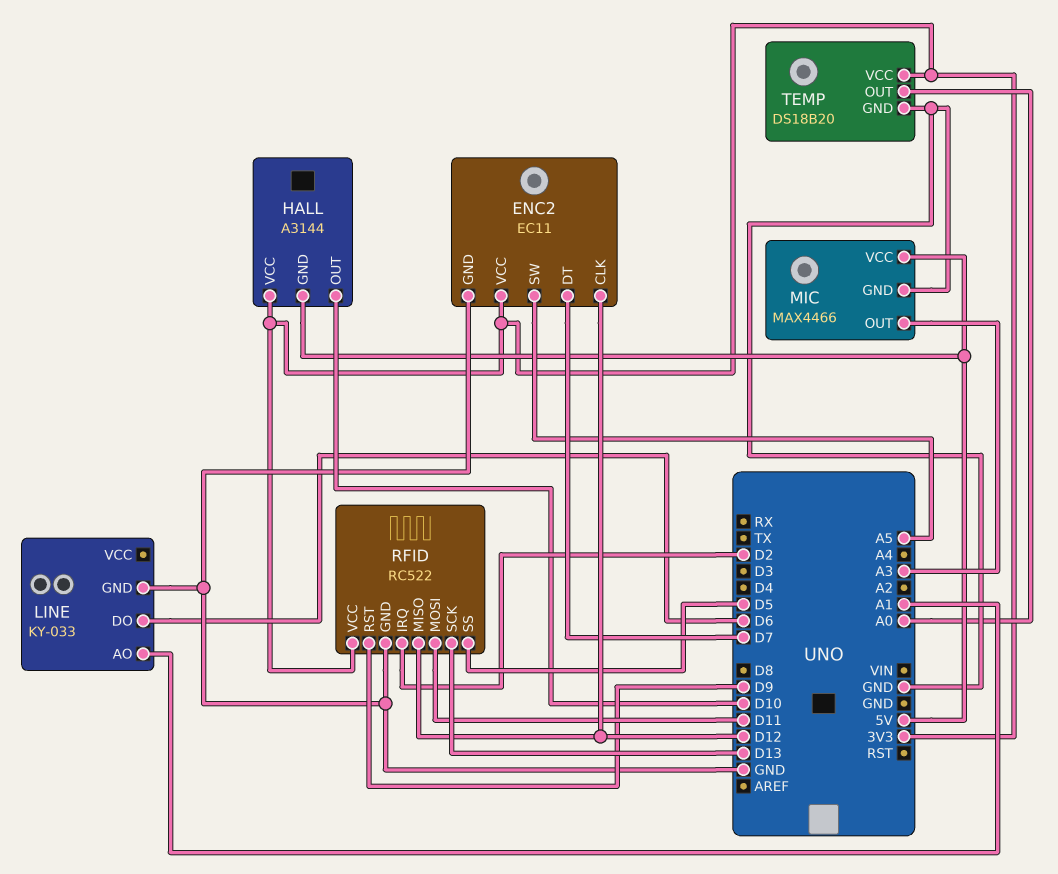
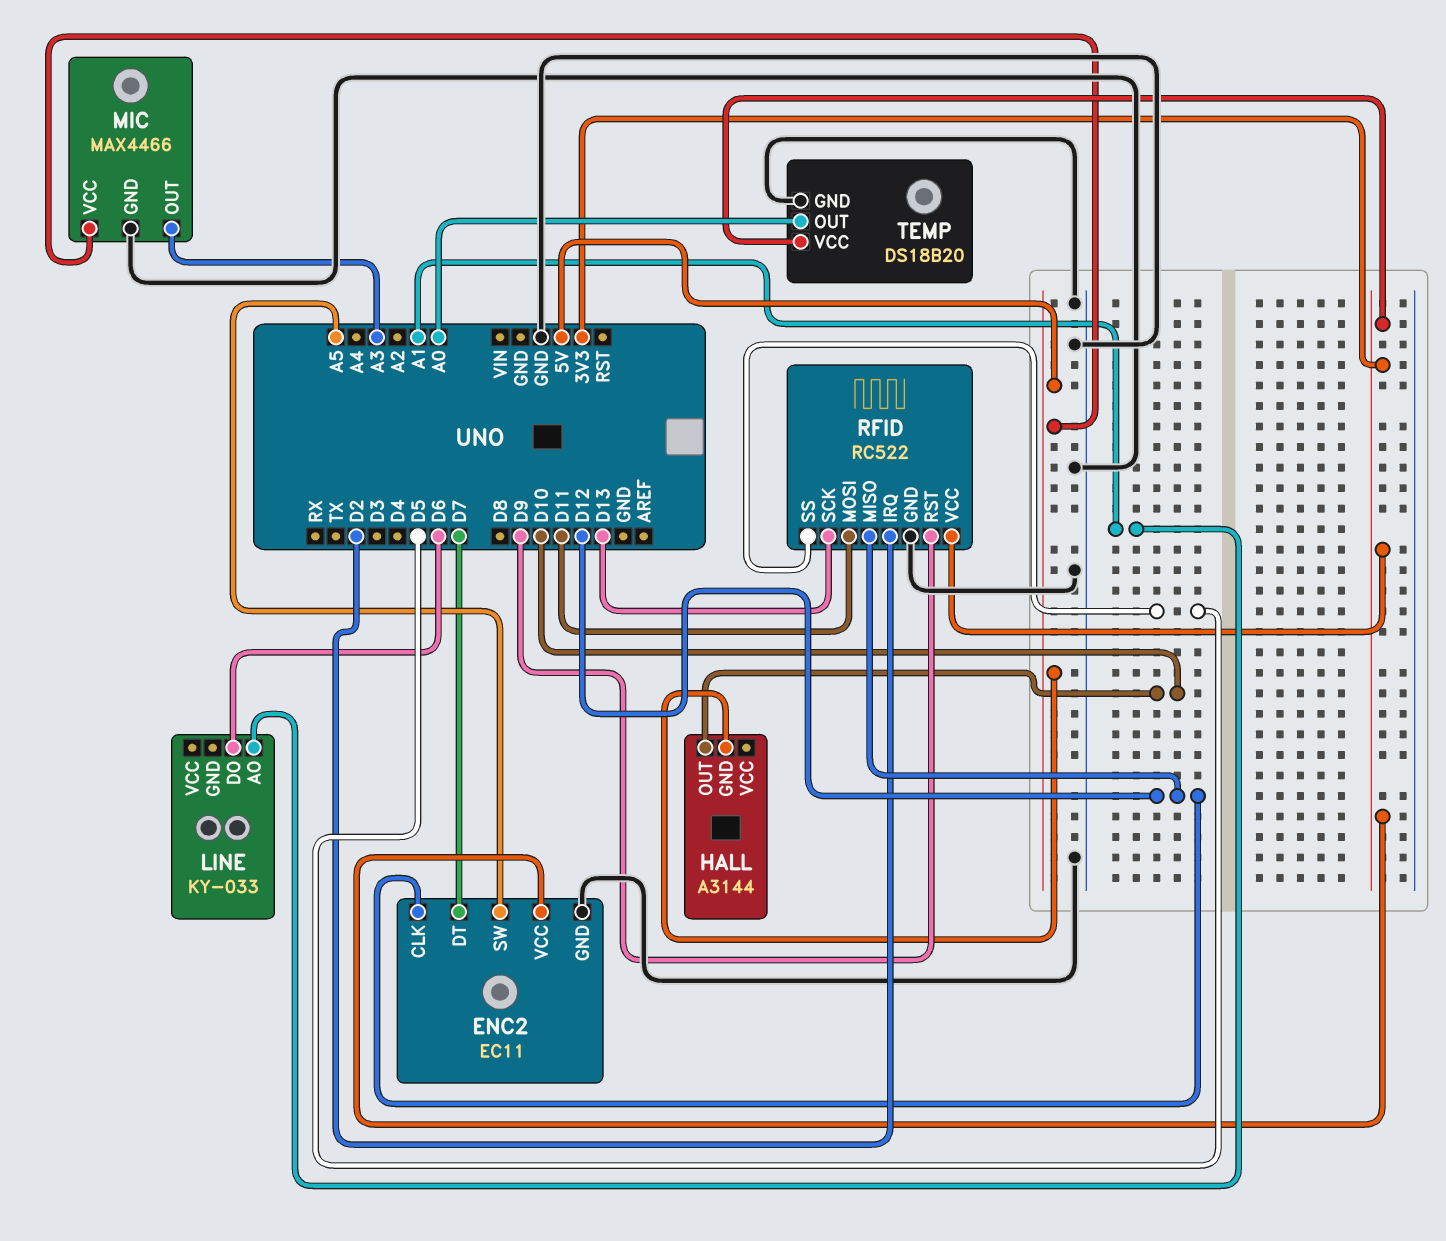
HALL pin VCC: 3V3 -> none
LINE pin GND: GND -> none

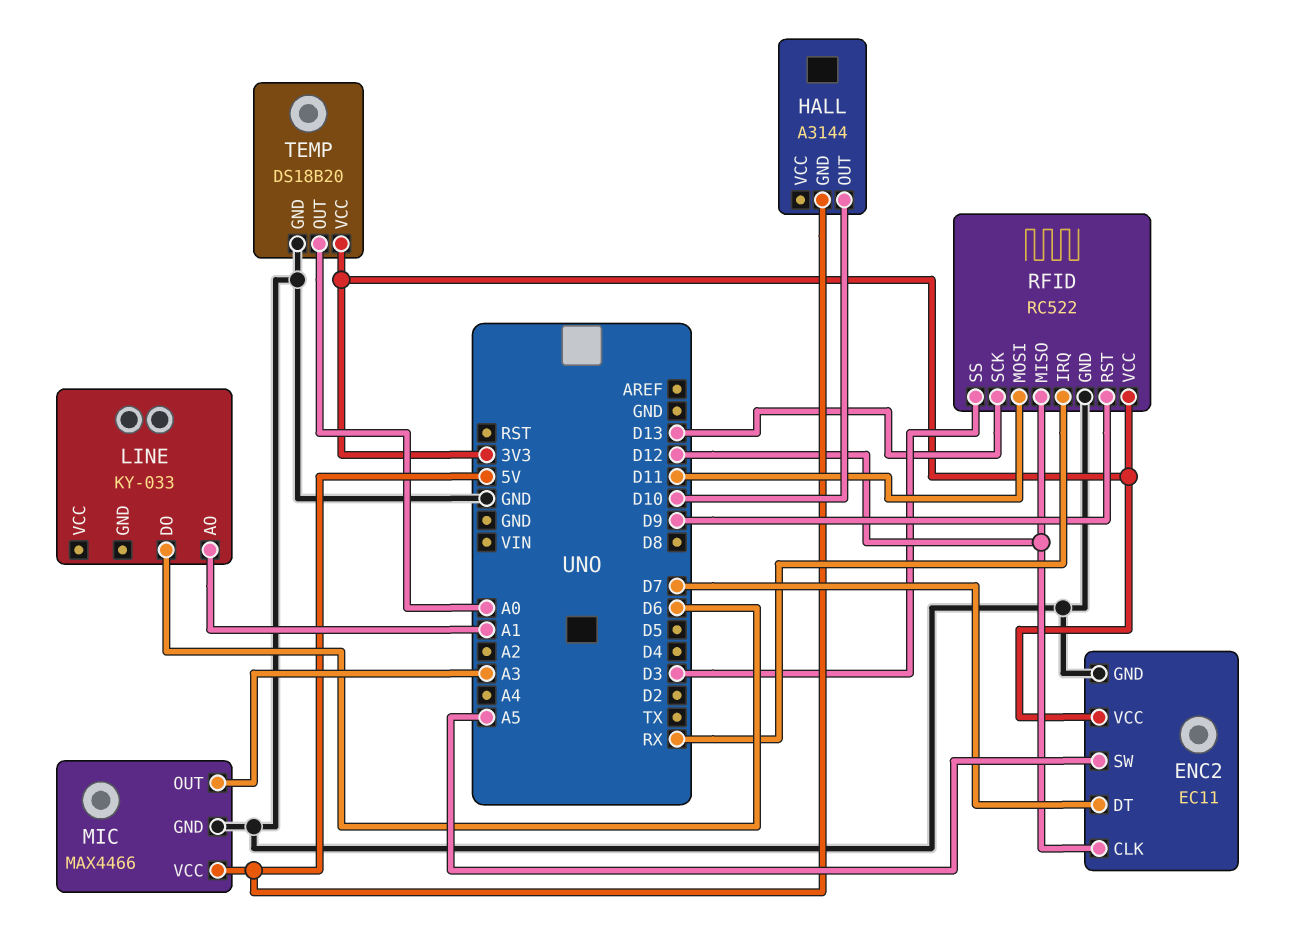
RFID pin IRQ: D2 -> RX
RFID pin SS: D5 -> D3

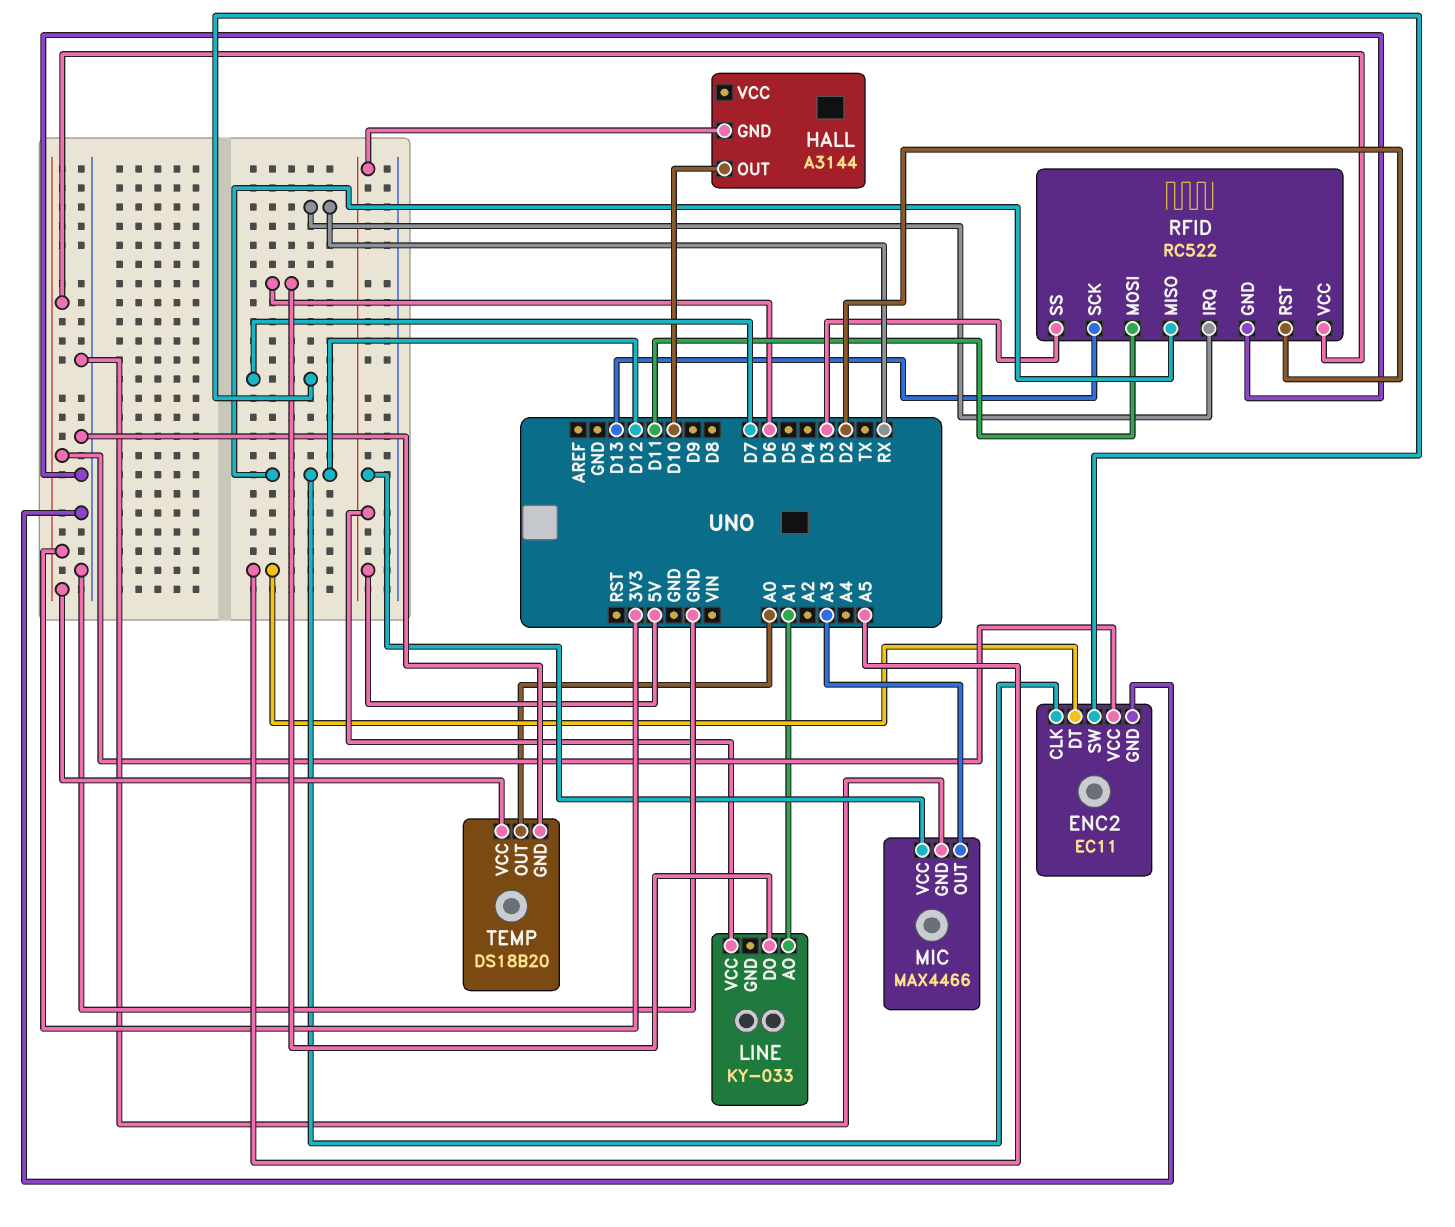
ENC2 pin DT: D7 -> A5
ENC2 pin SW: A5 -> D7
LINE pin VCC: none -> 5V
RFID pin RST: D9 -> D2

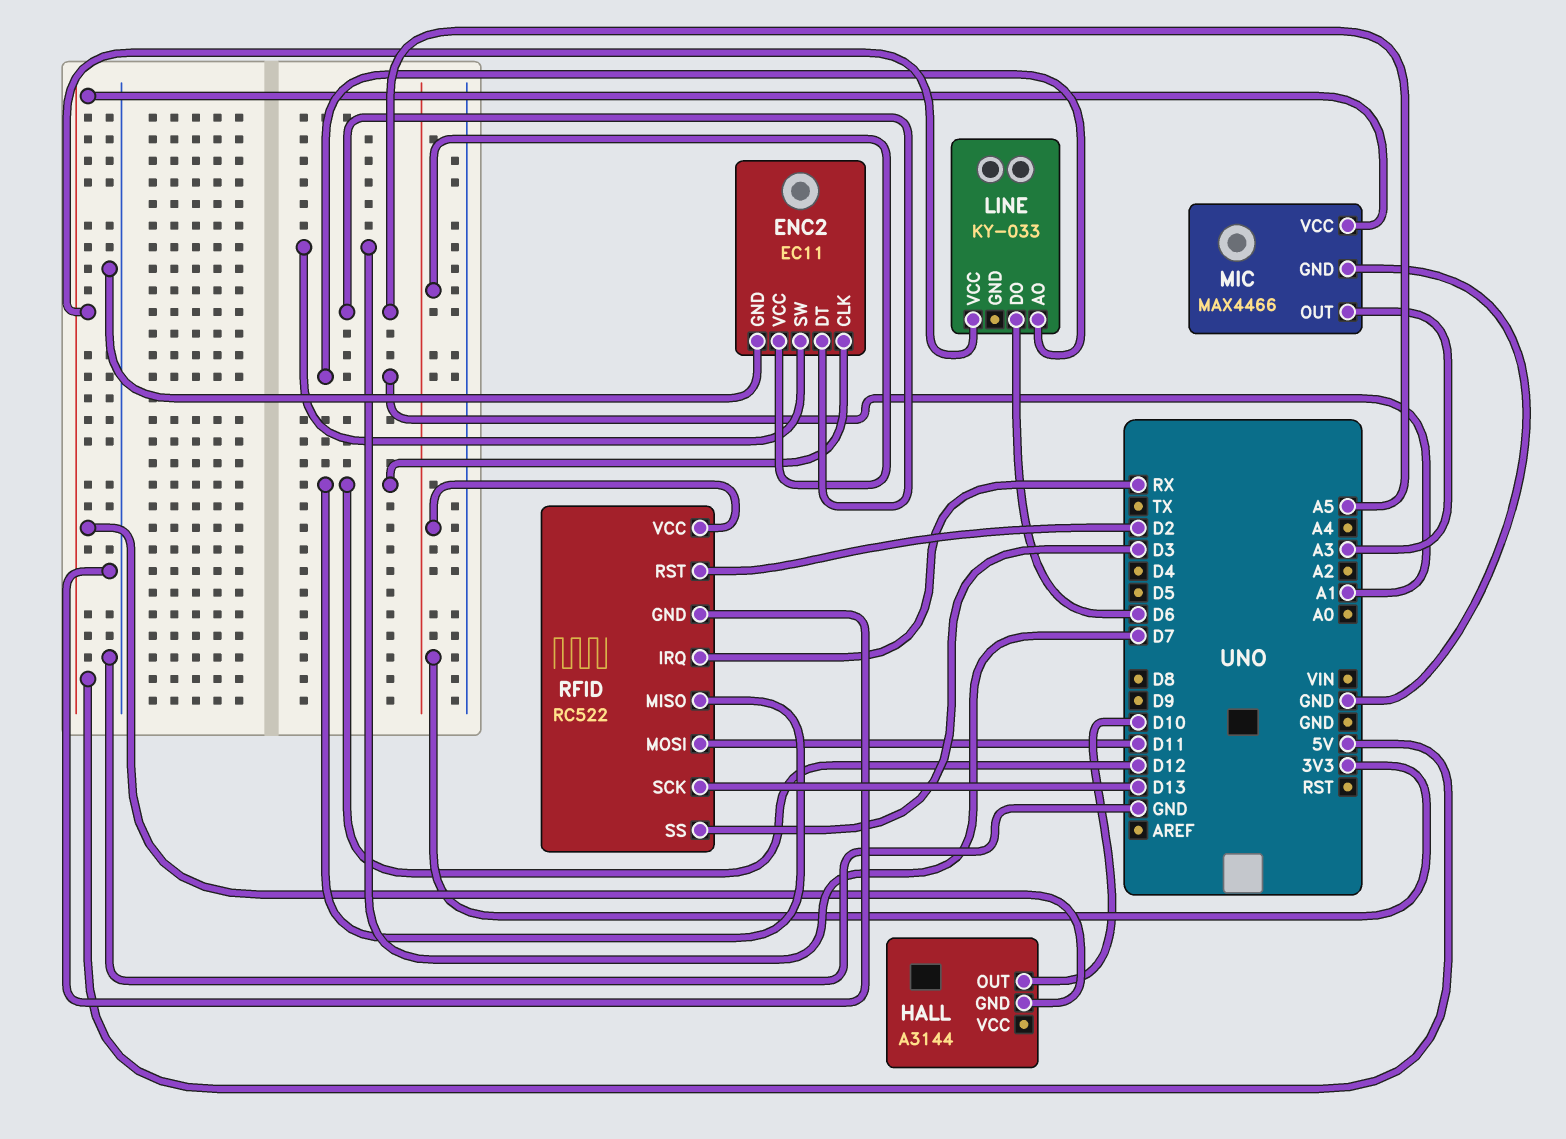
TEMP: DS18B20 -> none
TEMP pin GND: GND -> none
TEMP pin OUT: A0 -> none
TEMP pin VCC: 3V3 -> none

